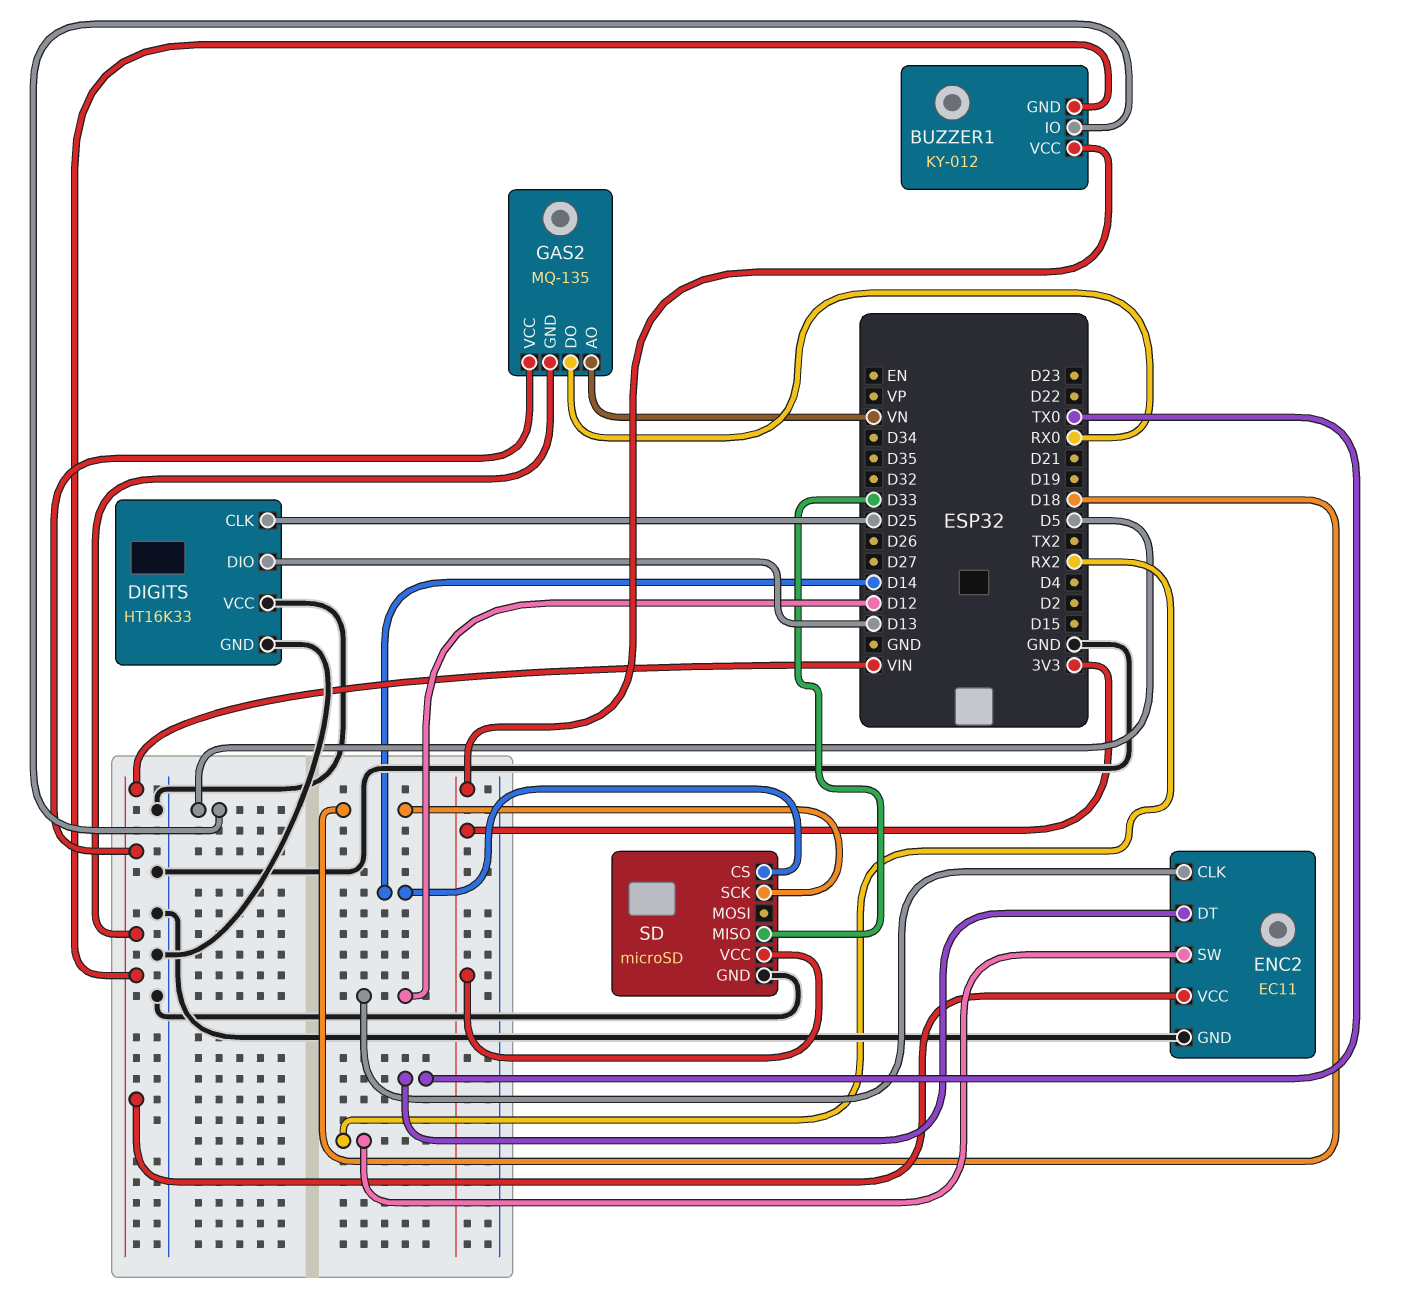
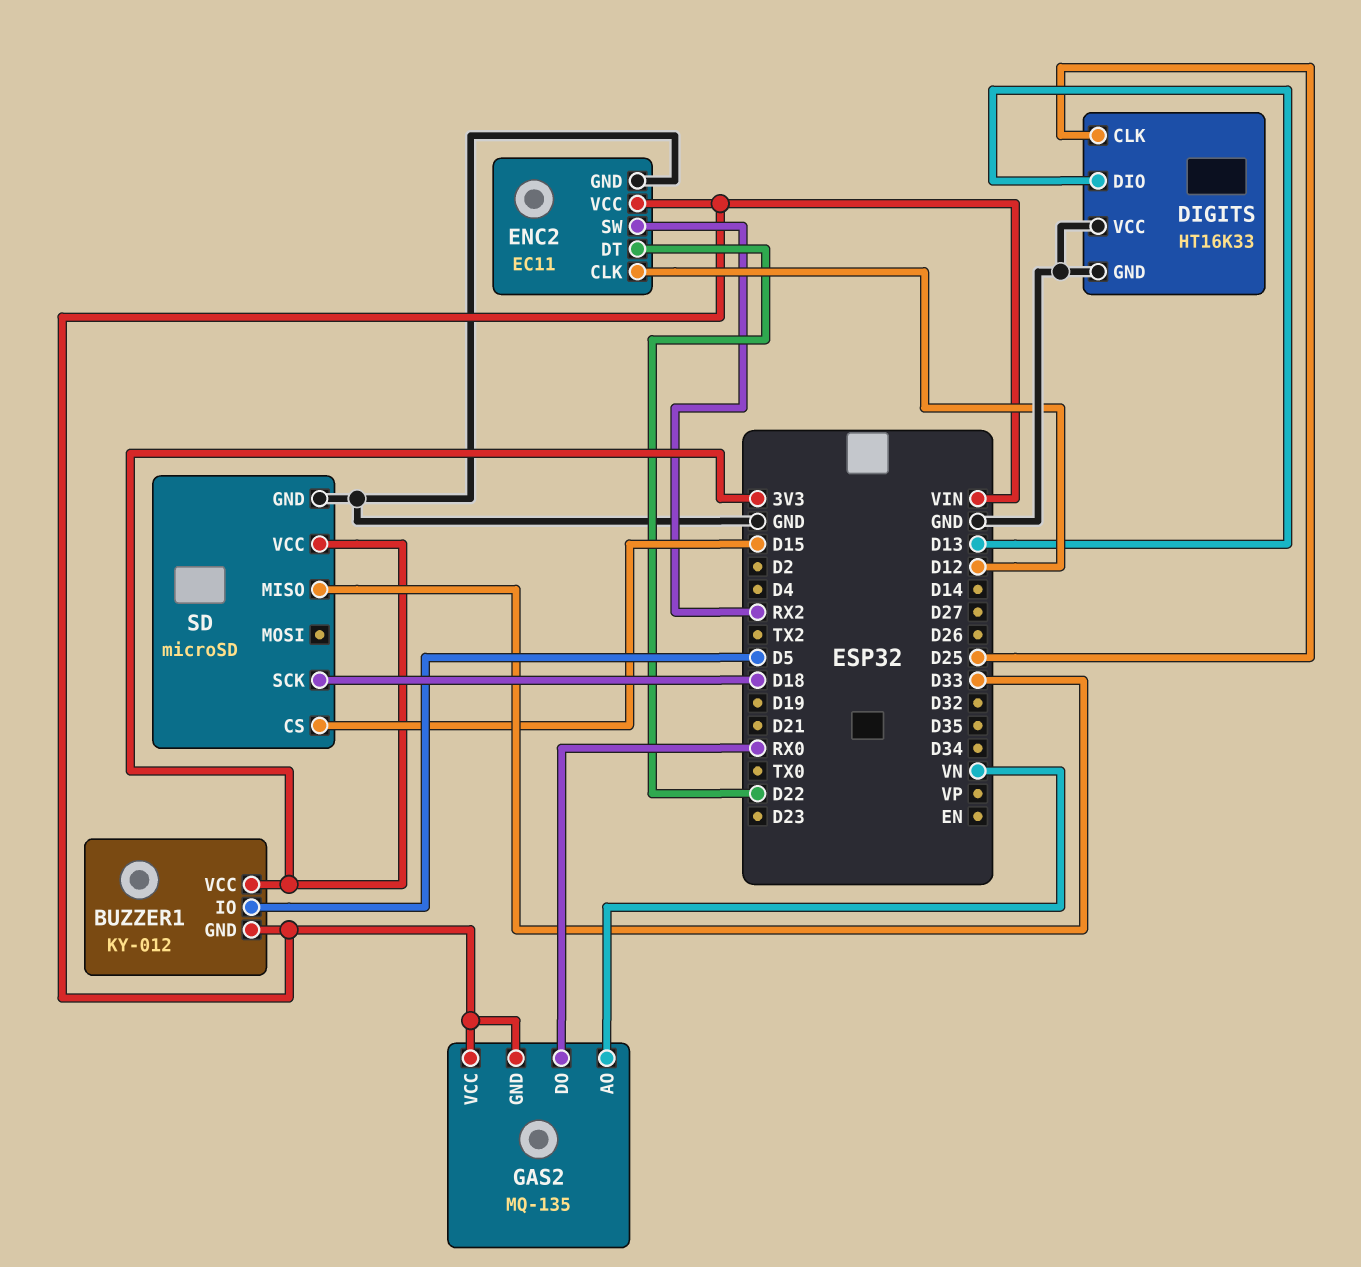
ENC2 pin DT: TX0 -> D22
SD pin CS: D14 -> D15

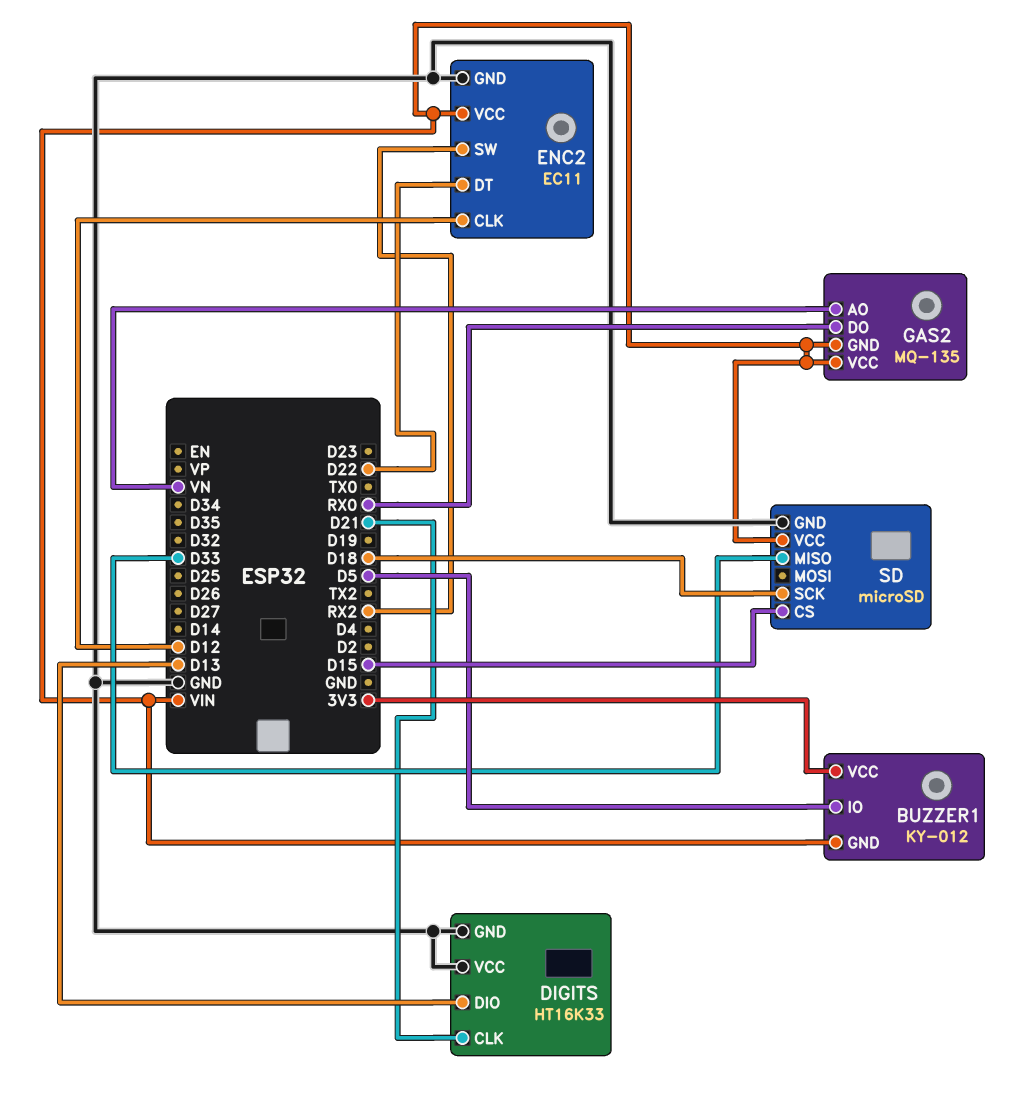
DIGITS pin CLK: D25 -> D21
SD pin VCC: 3V3 -> VIN

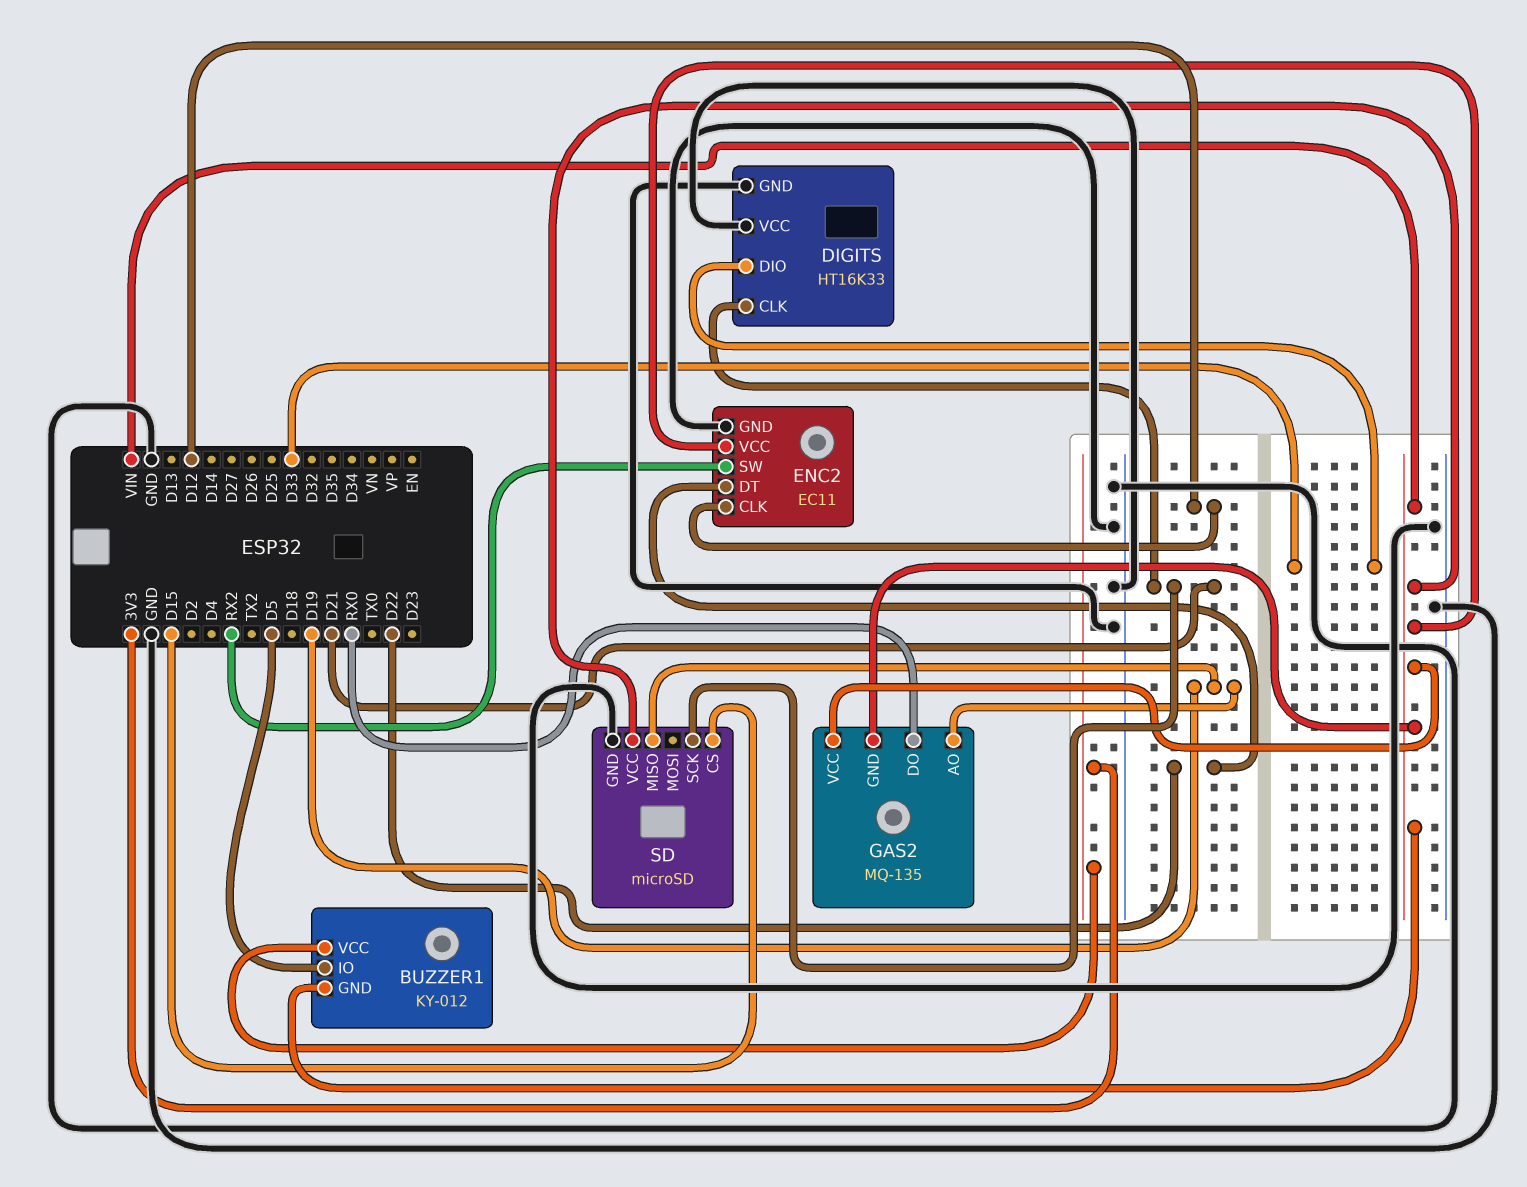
DIGITS pin DIO: D13 -> D33
GAS2 pin AO: VN -> D19
SD pin MISO: D33 -> D19
SD pin SCK: D18 -> D21

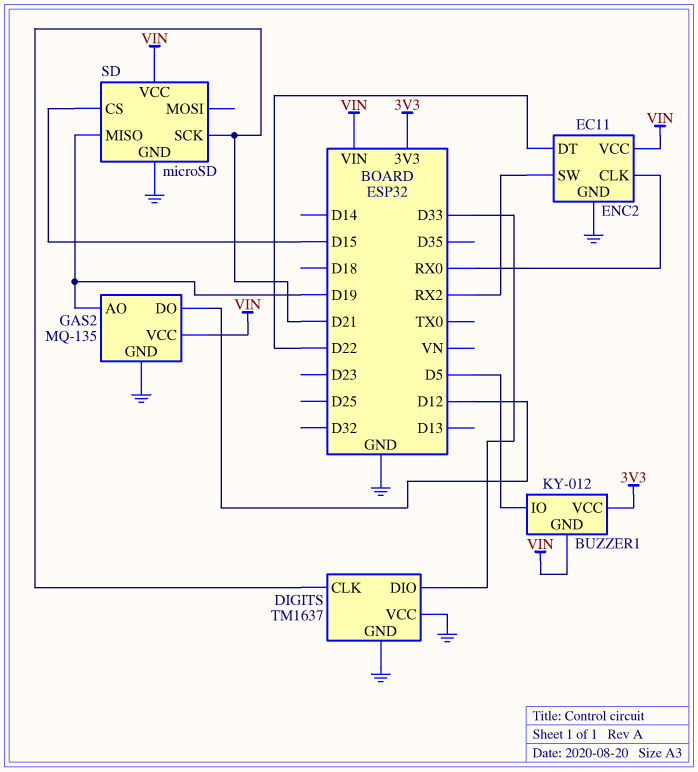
DIGITS: HT16K33 -> TM1637
ENC2 pin CLK: D12 -> RX0
GAS2 pin DO: RX0 -> D12
GAS2 pin GND: VIN -> GND

